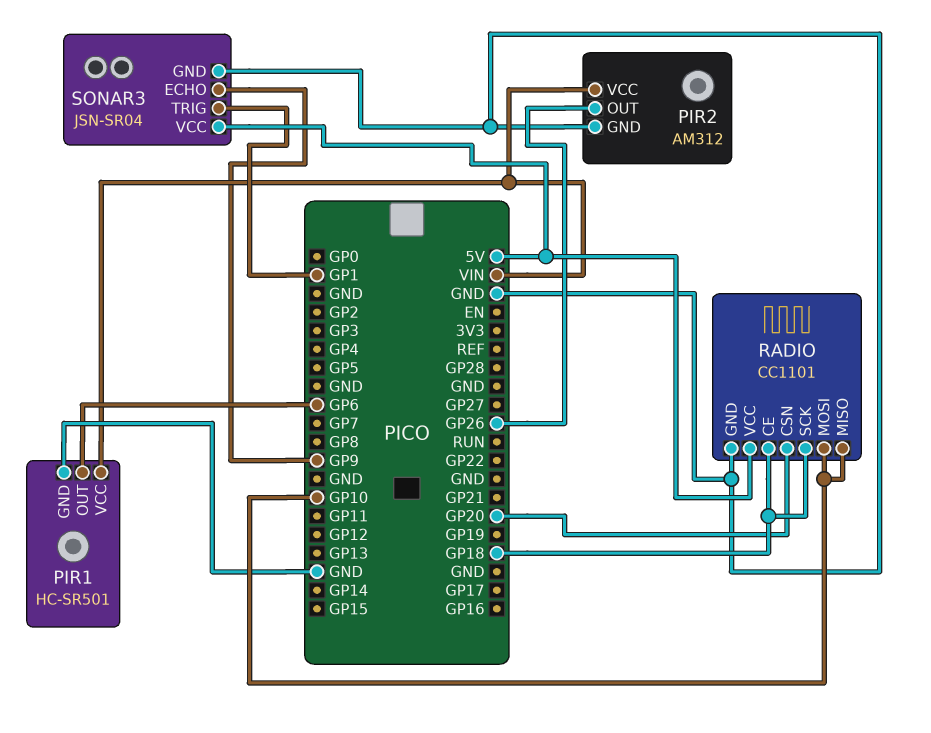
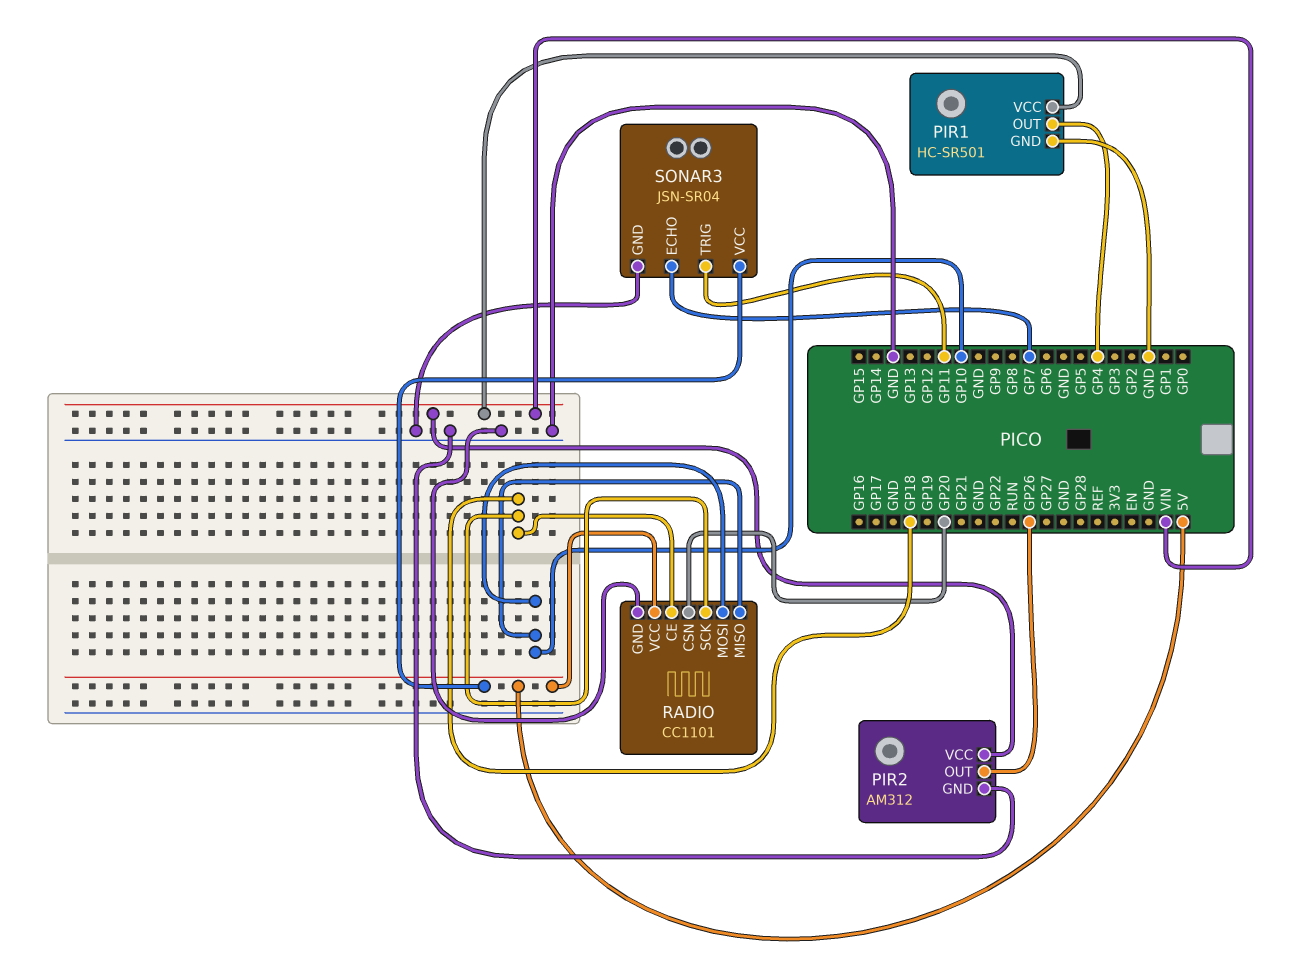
PIR1 pin OUT: GP6 -> GP4
SONAR3 pin ECHO: GP9 -> GP7
SONAR3 pin TRIG: GP1 -> GP11

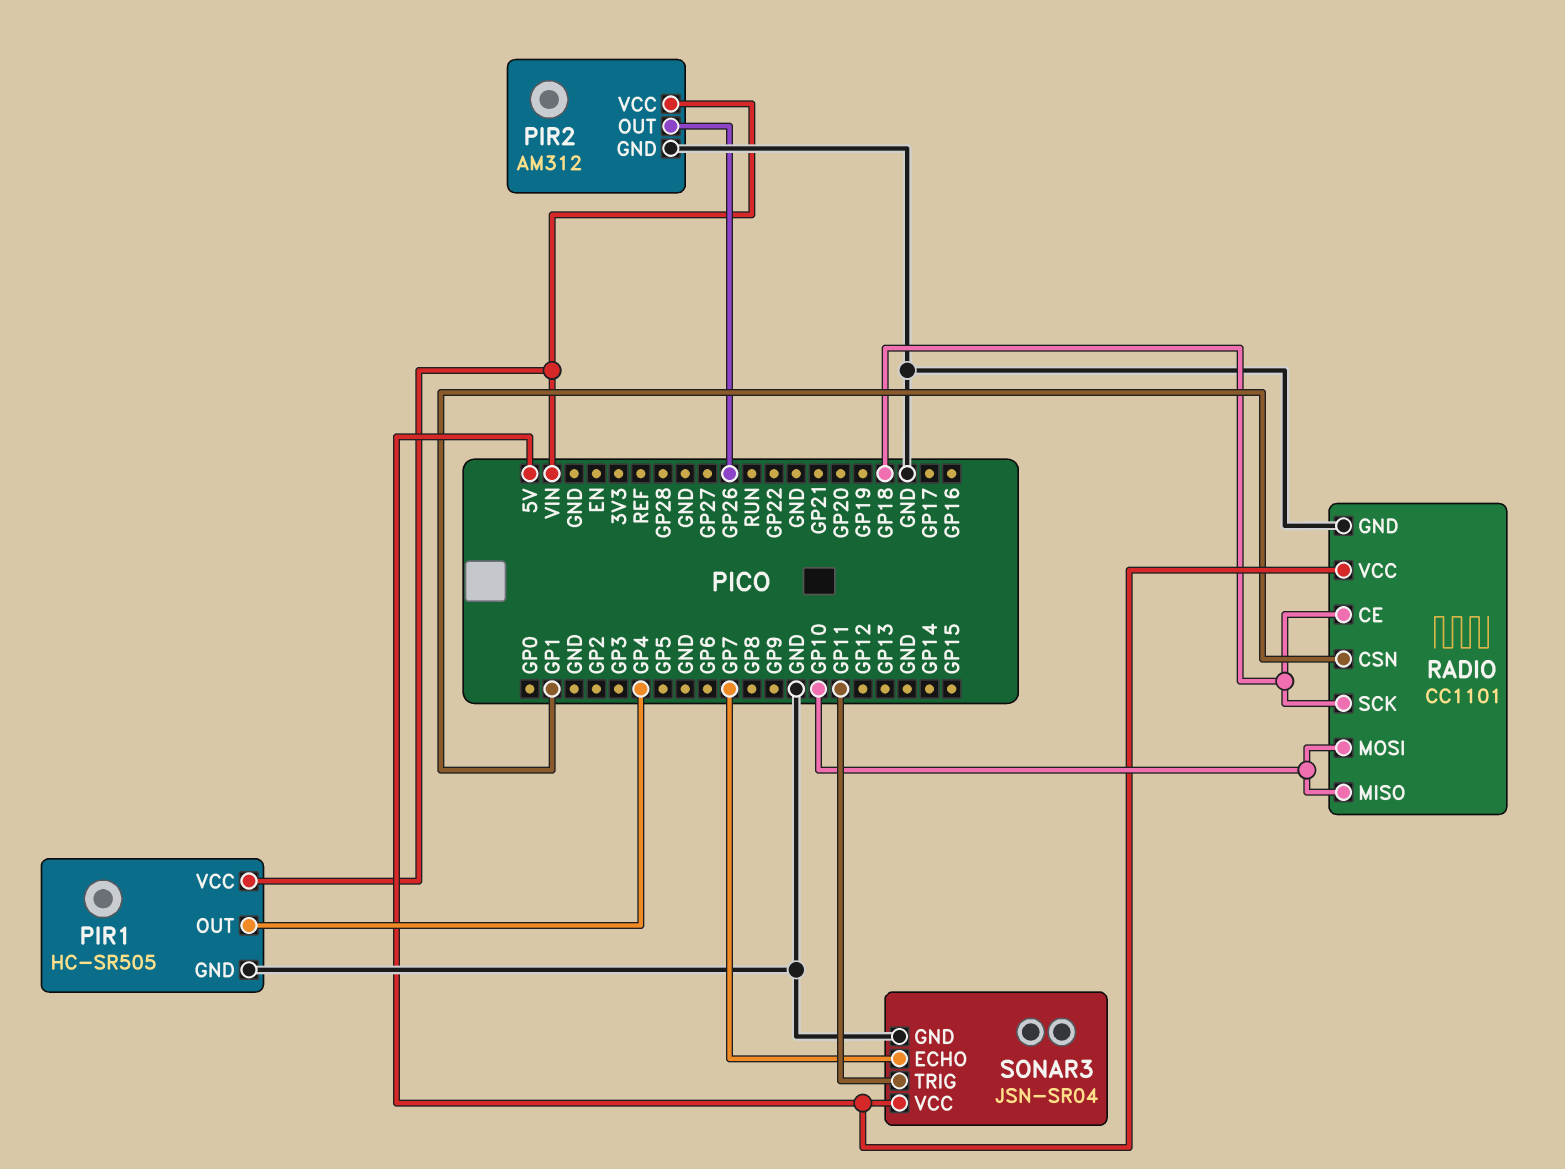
PIR1: HC-SR501 -> HC-SR505
RADIO pin CSN: GP20 -> GP1

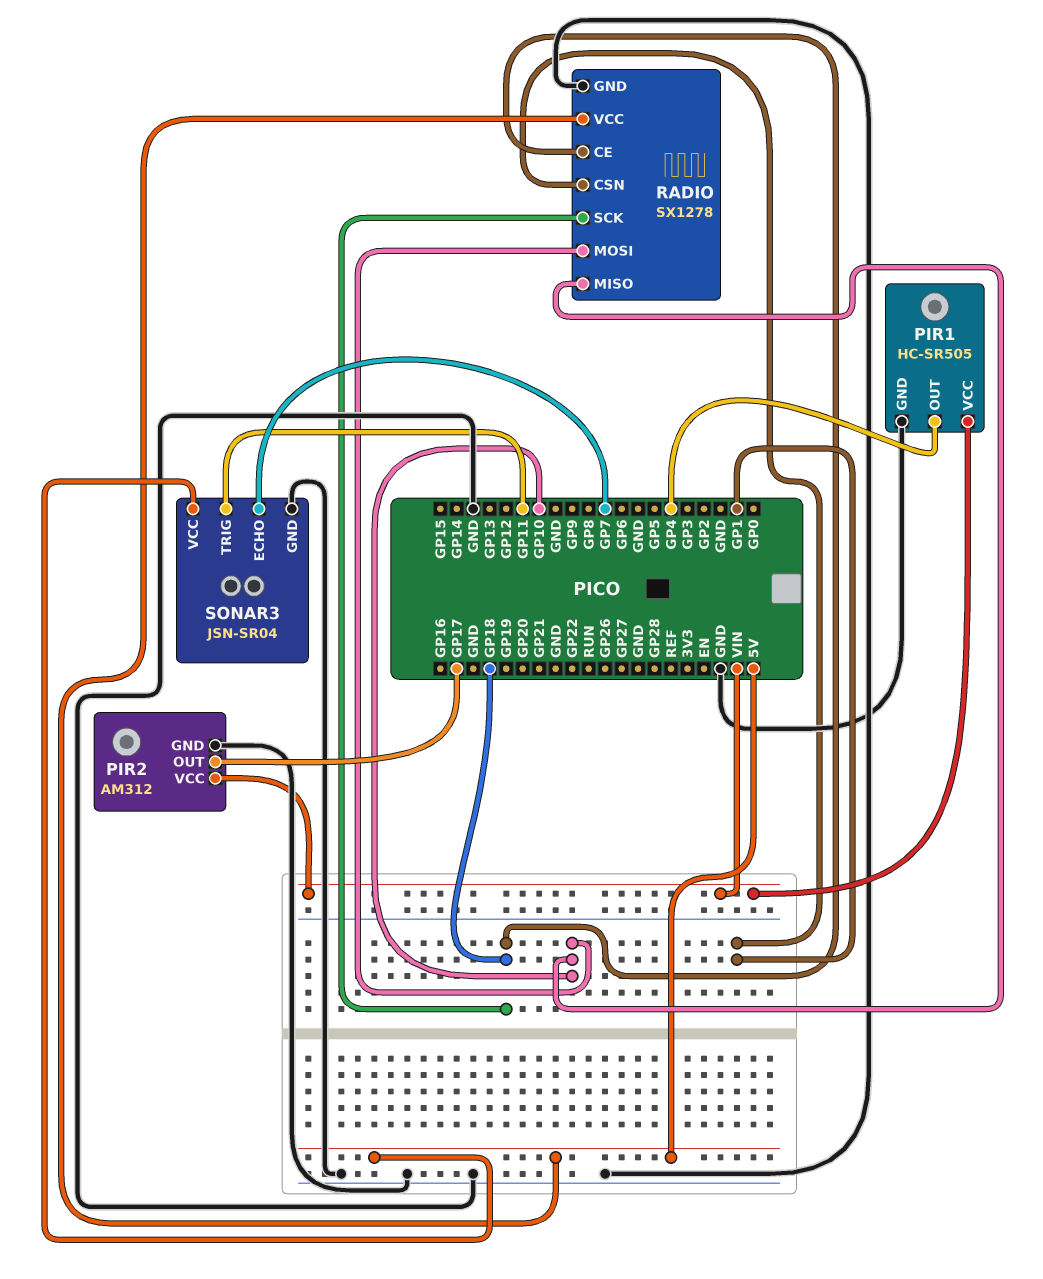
PIR2 pin OUT: GP26 -> GP17
RADIO: CC1101 -> SX1278

